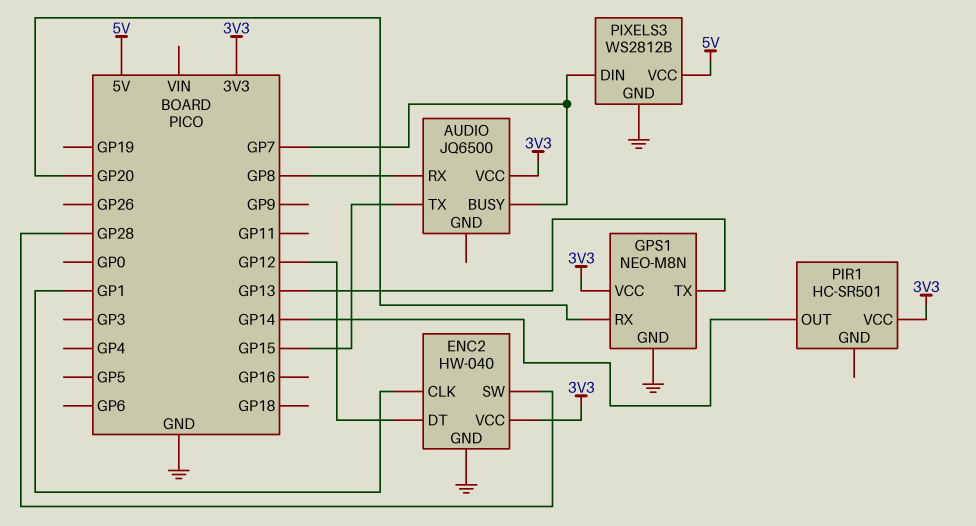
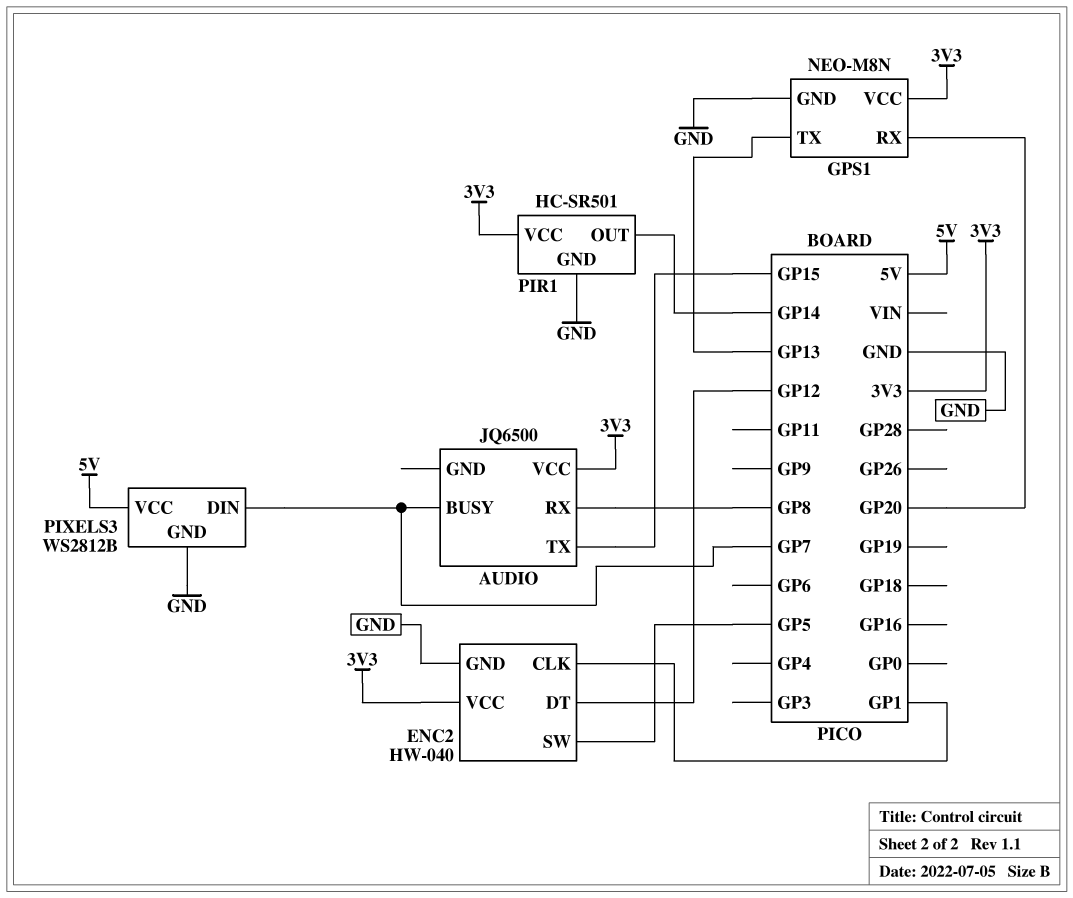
ENC2 pin SW: GP28 -> GP5
PIR1 pin GND: none -> GND

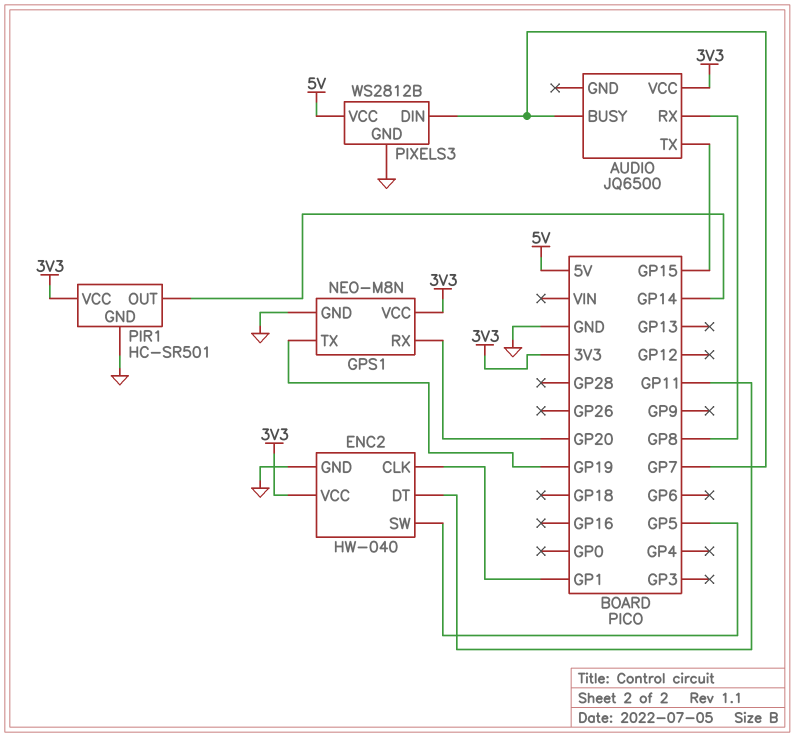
ENC2 pin DT: GP12 -> GP11
GPS1 pin TX: GP13 -> GP19

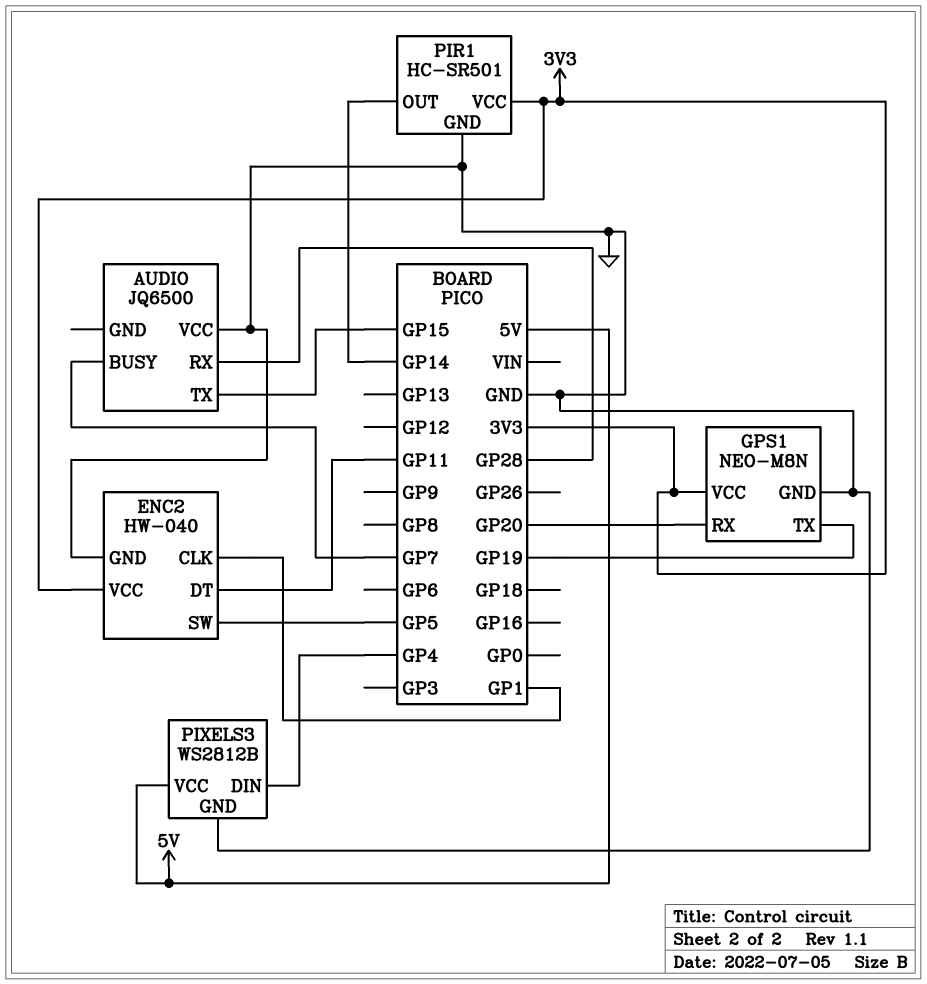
AUDIO pin RX: GP8 -> GP28
AUDIO pin VCC: 3V3 -> GND
PIXELS3 pin DIN: GP7 -> GP4

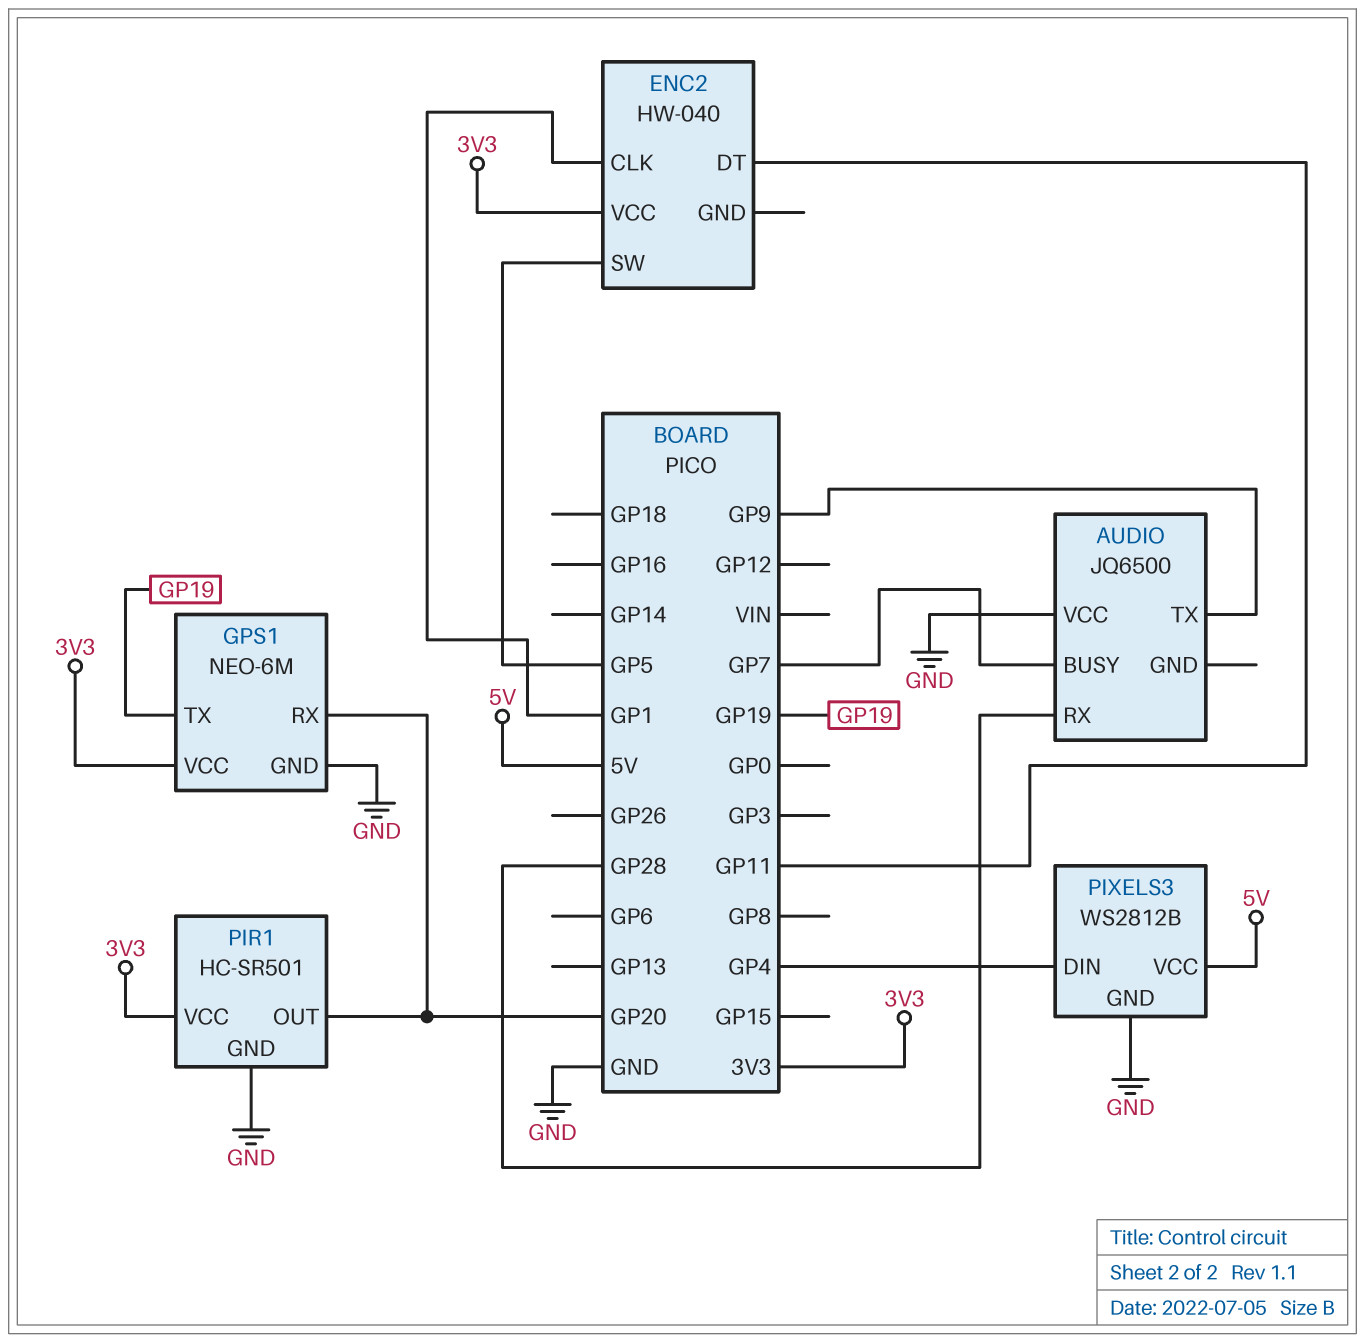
AUDIO pin TX: GP15 -> GP9
ENC2 pin GND: GND -> none
GPS1: NEO-M8N -> NEO-6M
PIR1 pin OUT: GP14 -> GP20

